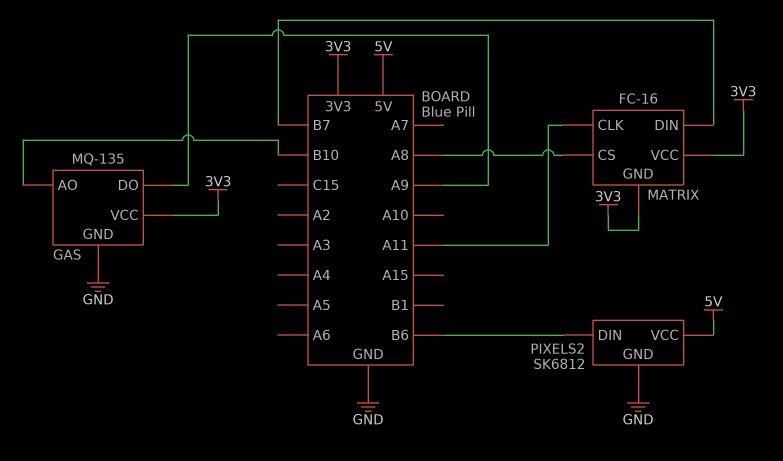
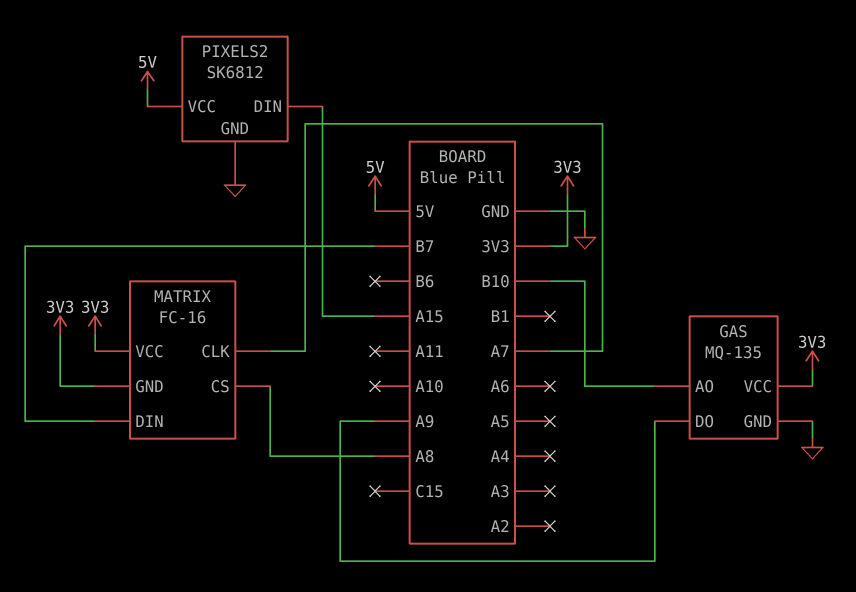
MATRIX pin CLK: A11 -> A7
PIXELS2 pin DIN: B6 -> A15

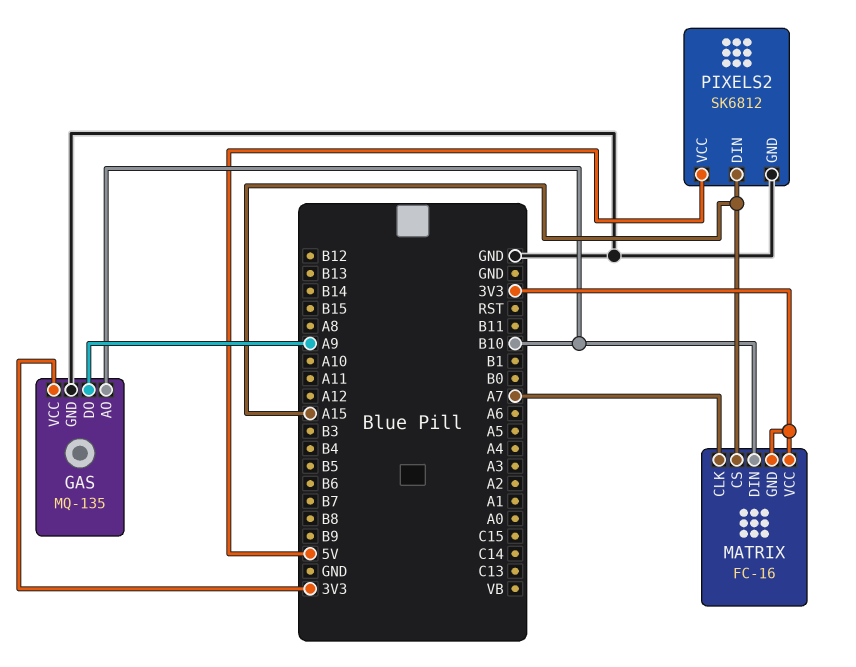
MATRIX pin CS: A8 -> A15
MATRIX pin DIN: B7 -> B10

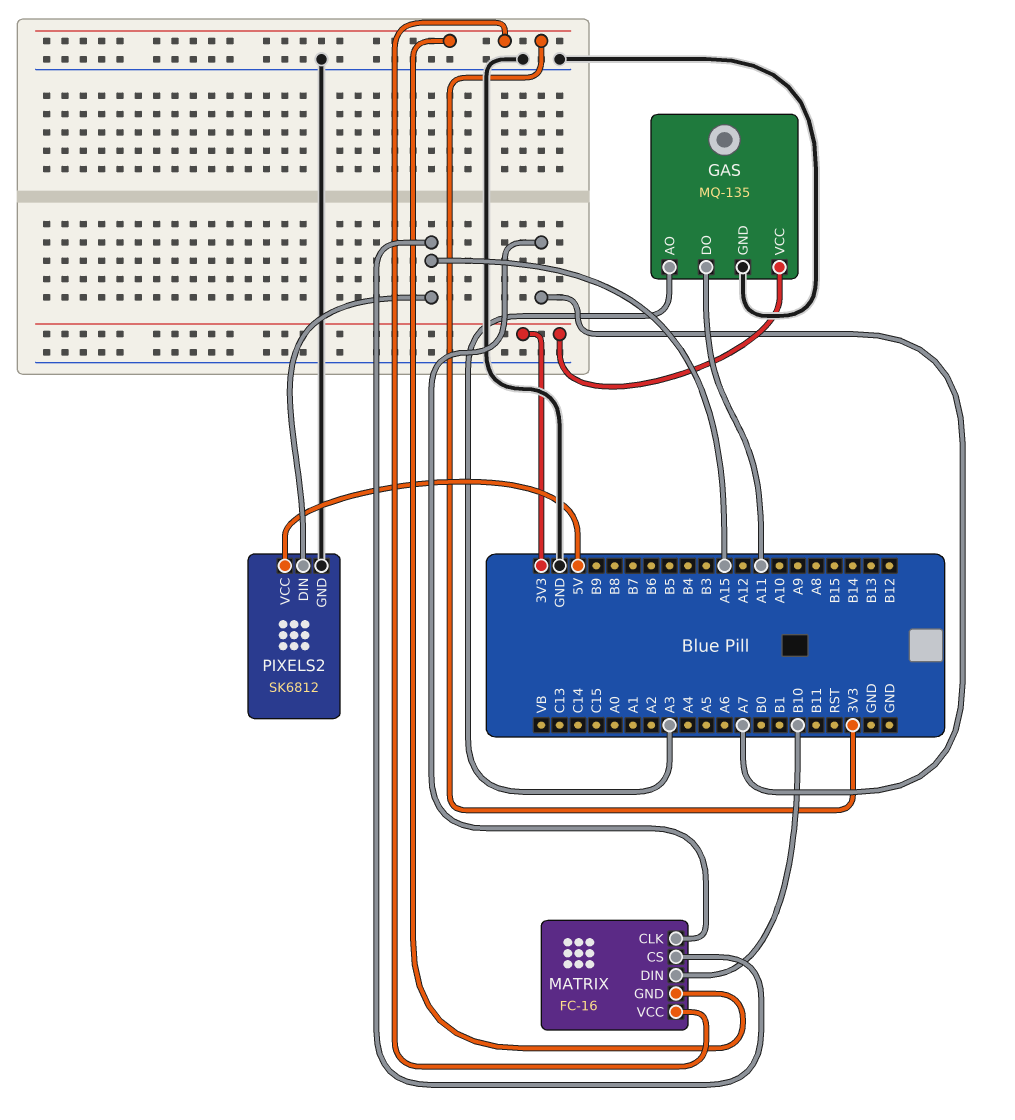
GAS pin AO: B10 -> A3
GAS pin DO: A9 -> A11

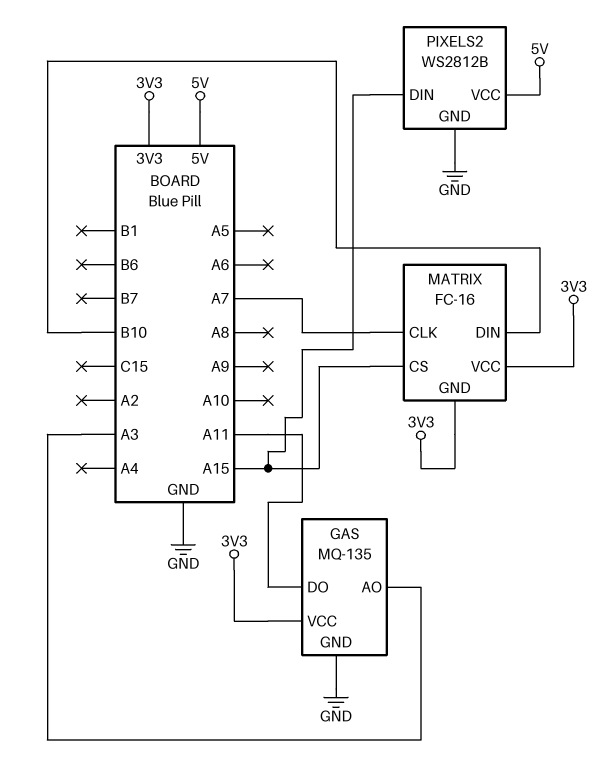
PIXELS2: SK6812 -> WS2812B

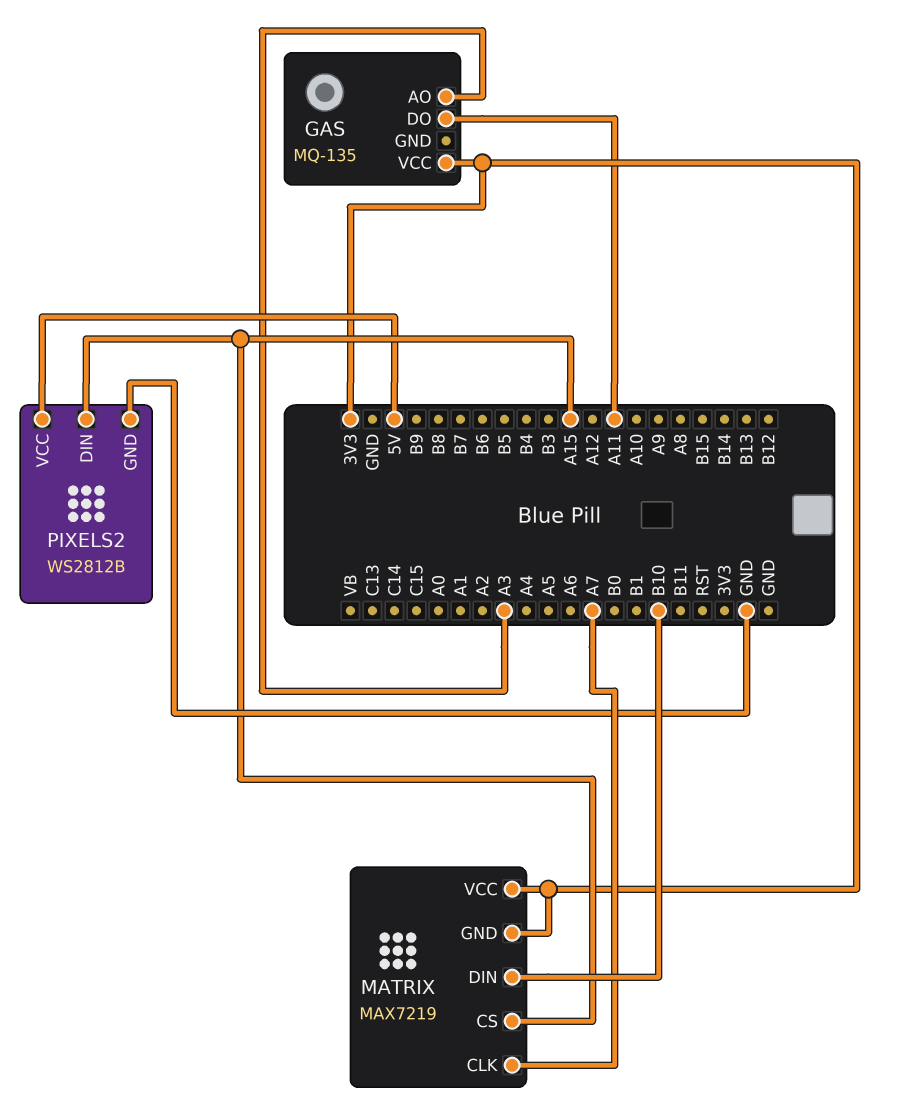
GAS pin GND: GND -> none
MATRIX: FC-16 -> MAX7219

